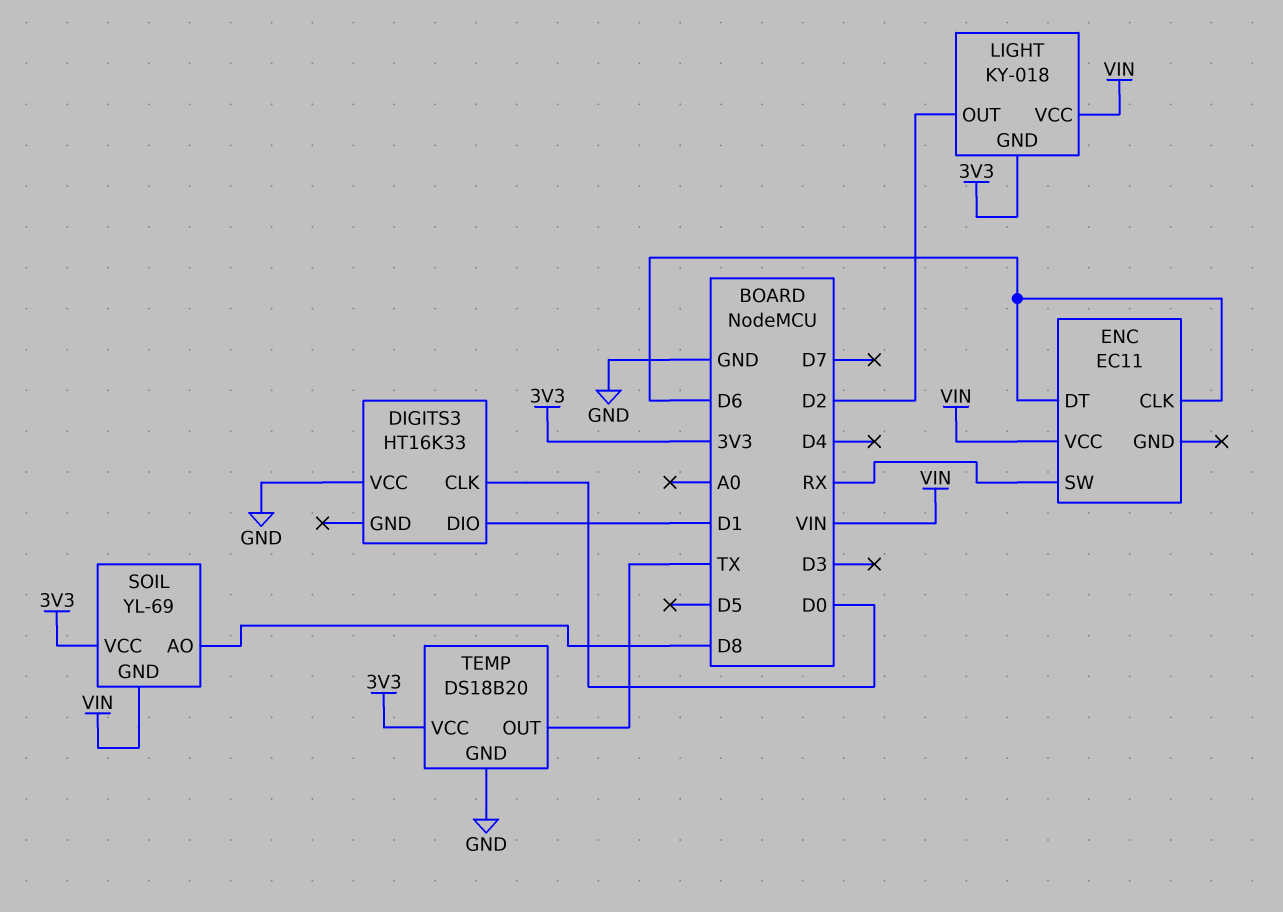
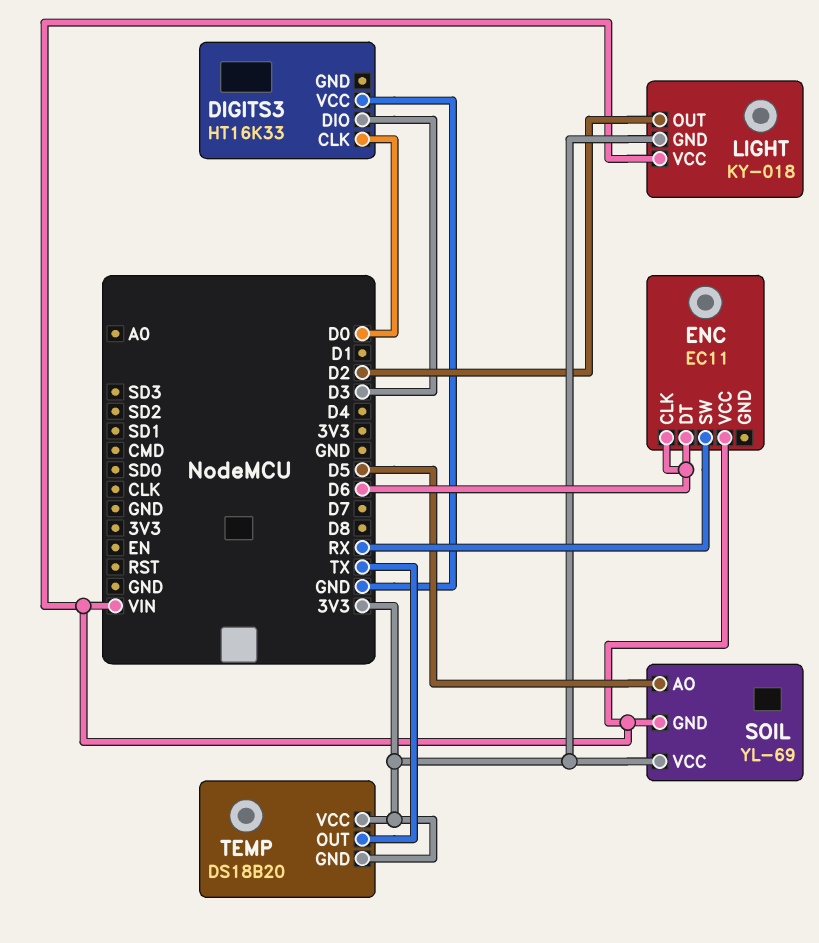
DIGITS3 pin DIO: D1 -> D3
SOIL pin AO: D8 -> D5
TEMP pin GND: GND -> 3V3

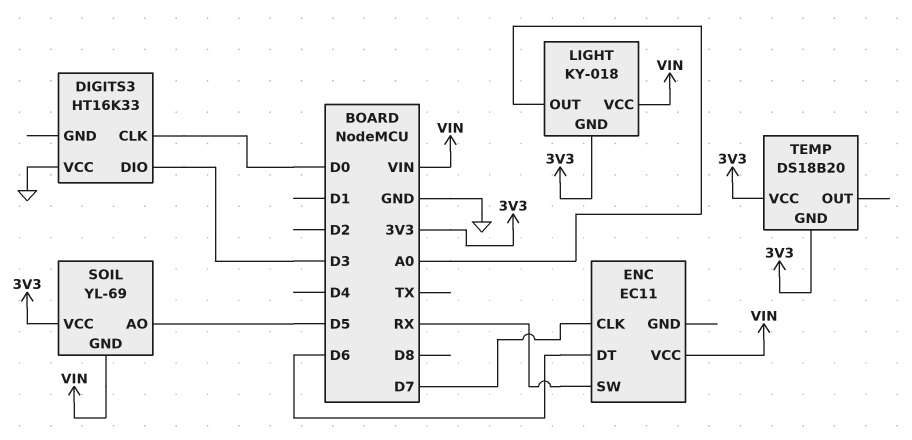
ENC pin CLK: D6 -> D7
LIGHT pin OUT: D2 -> A0
TEMP pin OUT: TX -> none

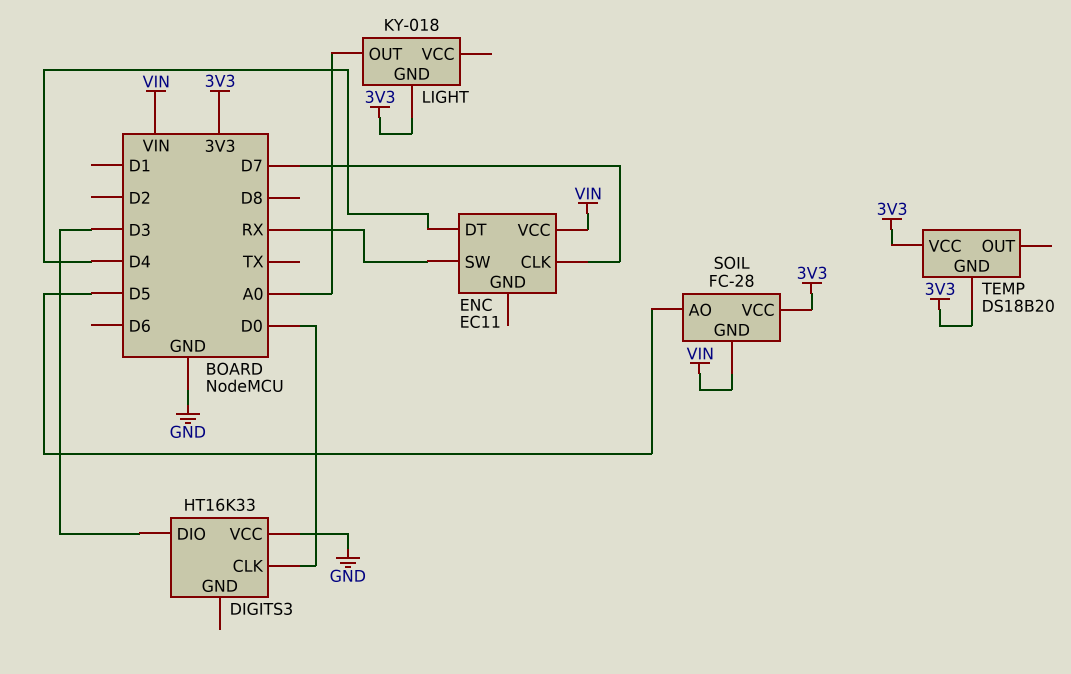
ENC pin DT: D6 -> D4
LIGHT pin VCC: VIN -> none
SOIL: YL-69 -> FC-28

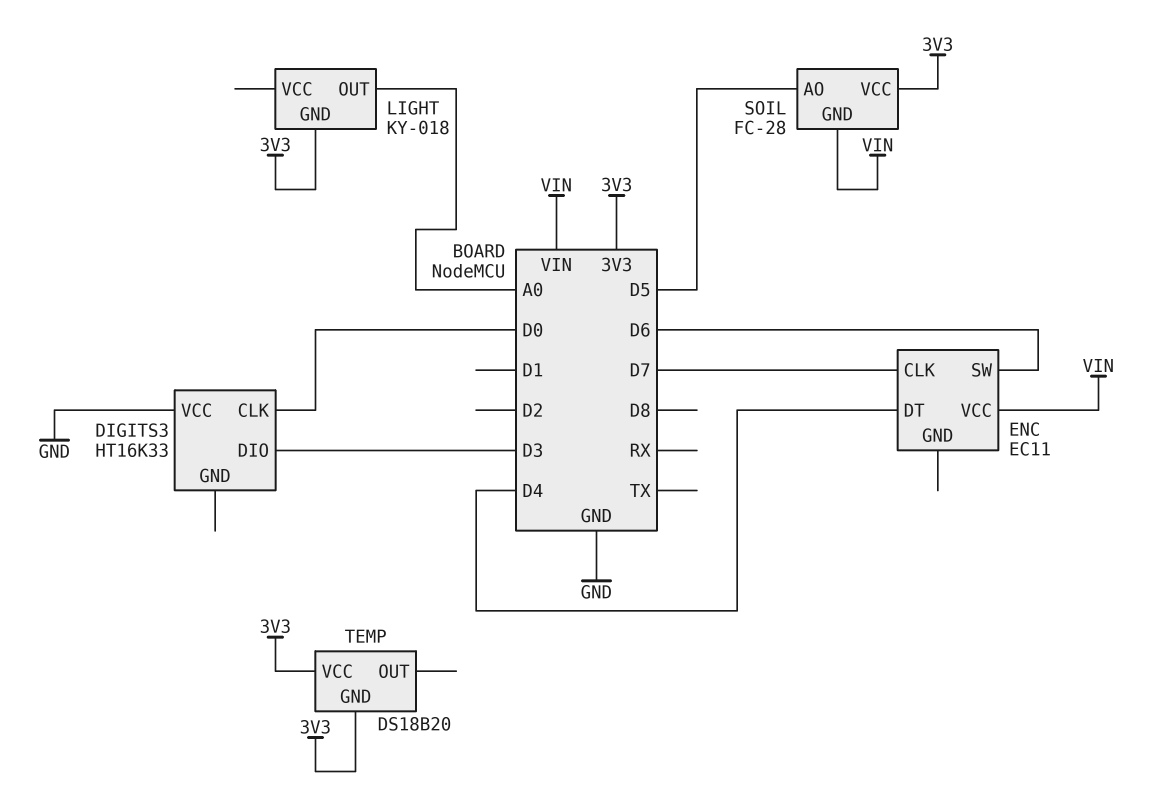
ENC pin SW: RX -> D6

